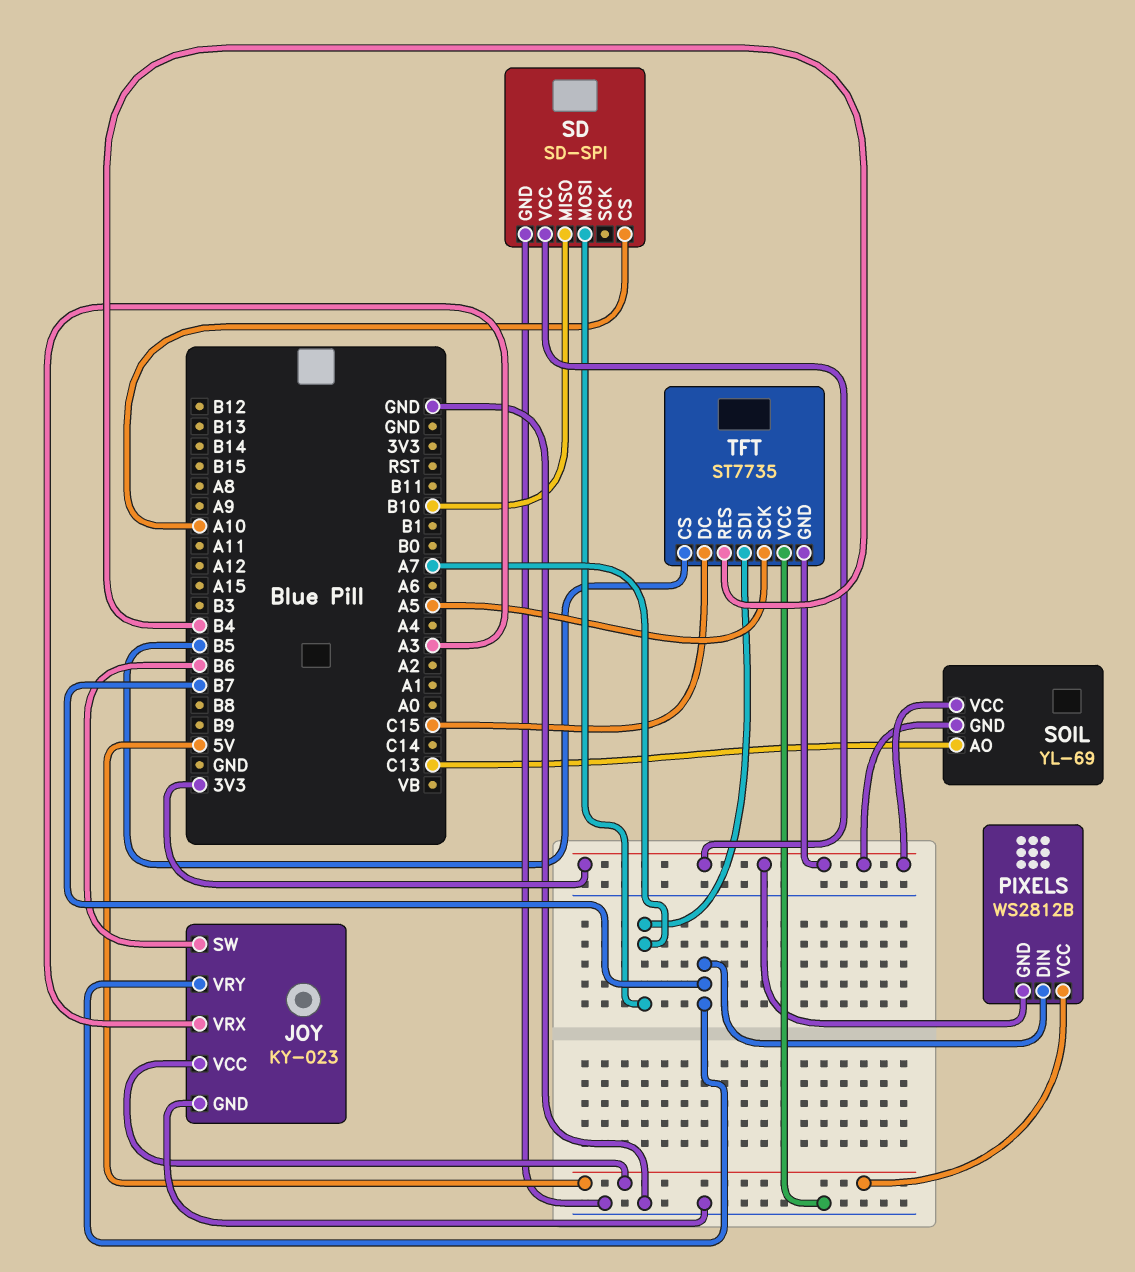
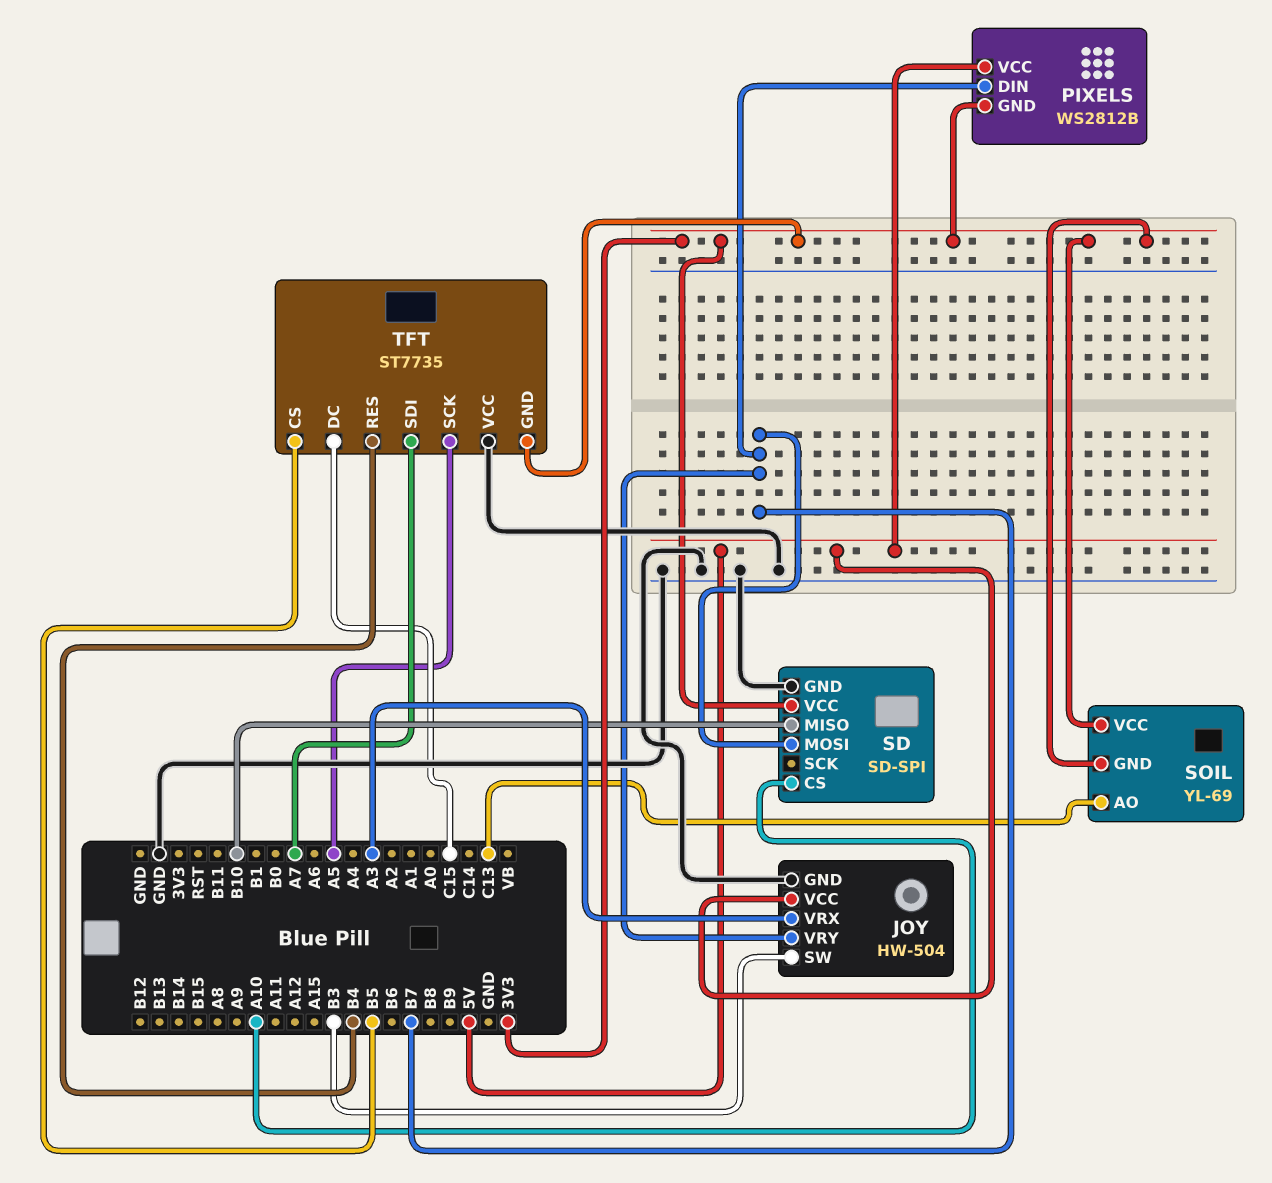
JOY: KY-023 -> HW-504
JOY pin SW: B6 -> B3
SD pin MOSI: A7 -> B7

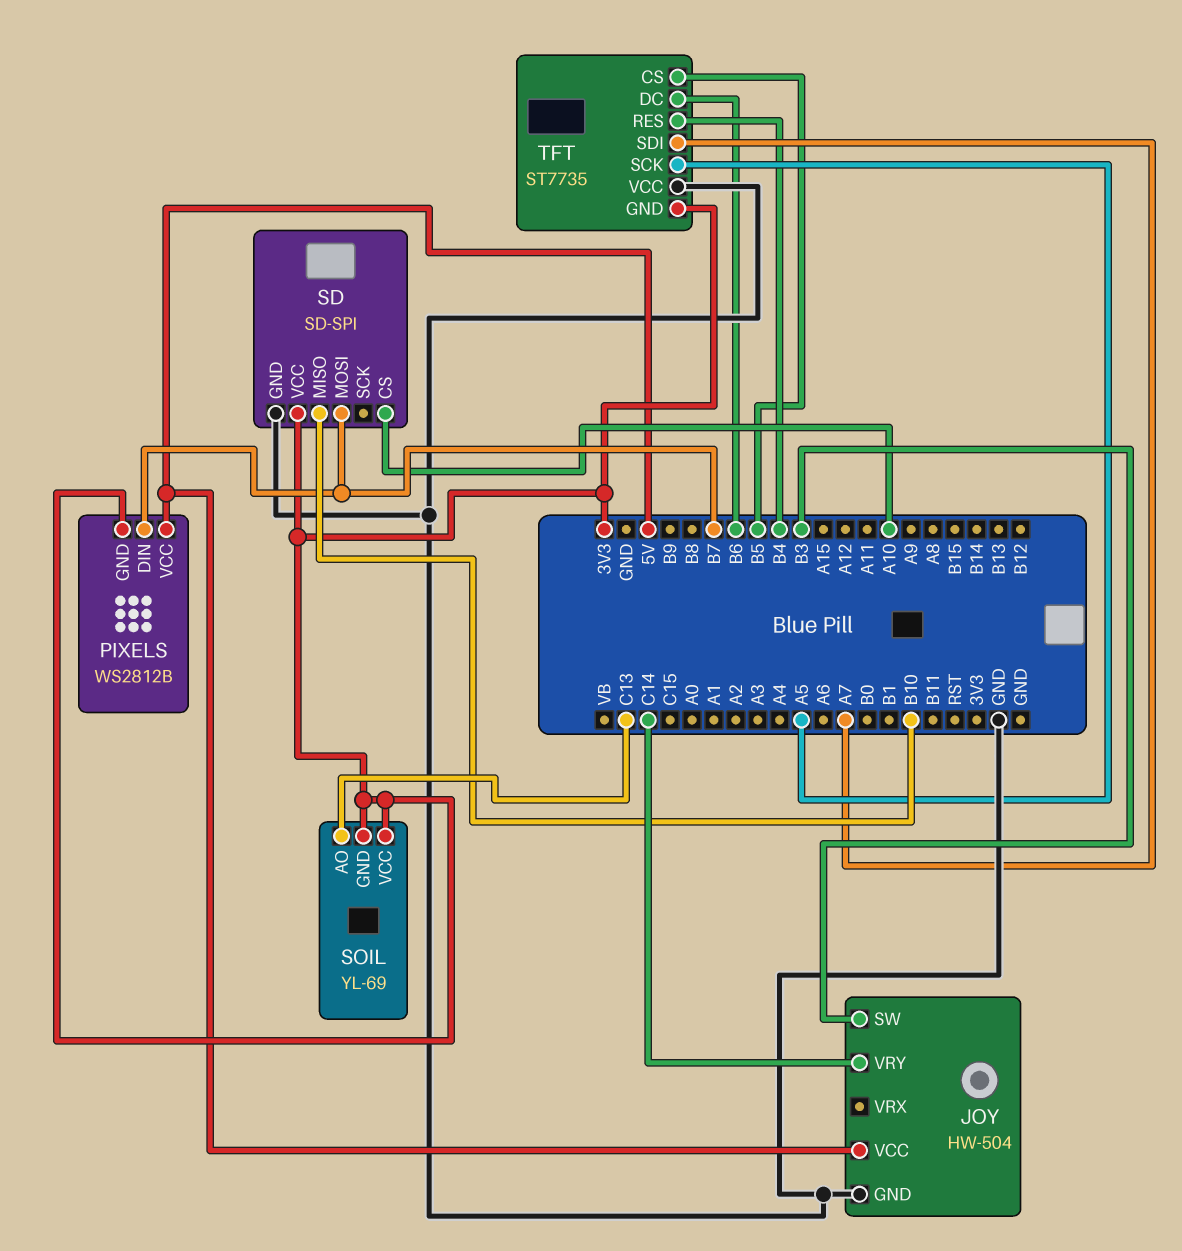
JOY pin VRX: A3 -> none
JOY pin VRY: B7 -> C14
TFT pin DC: C15 -> B6

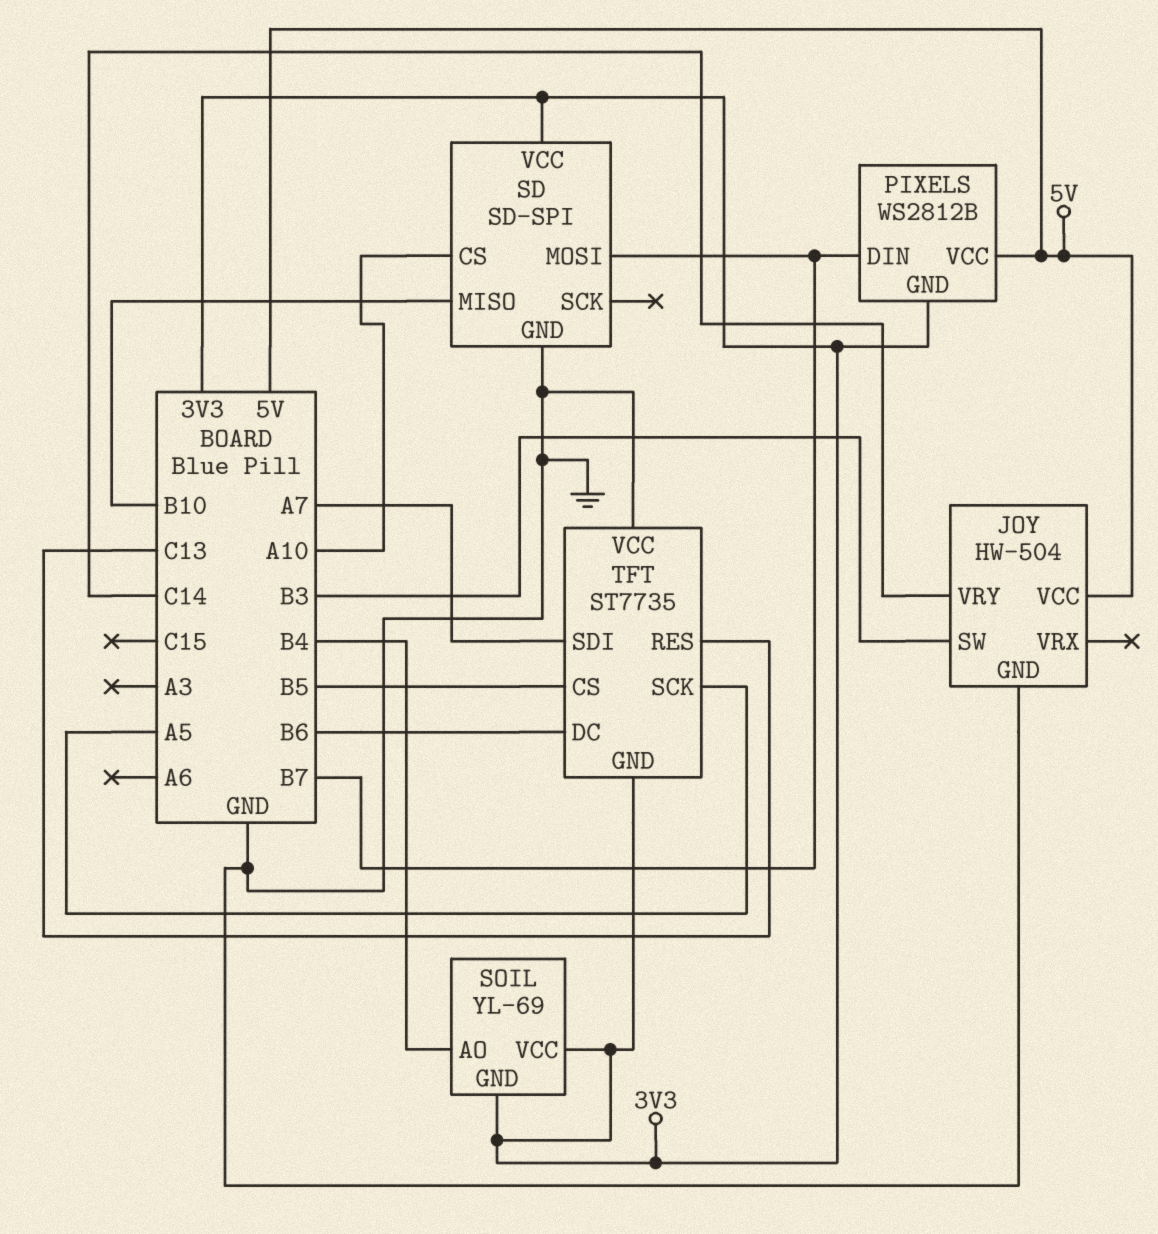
SOIL pin AO: C13 -> B4
TFT pin RES: B4 -> C13

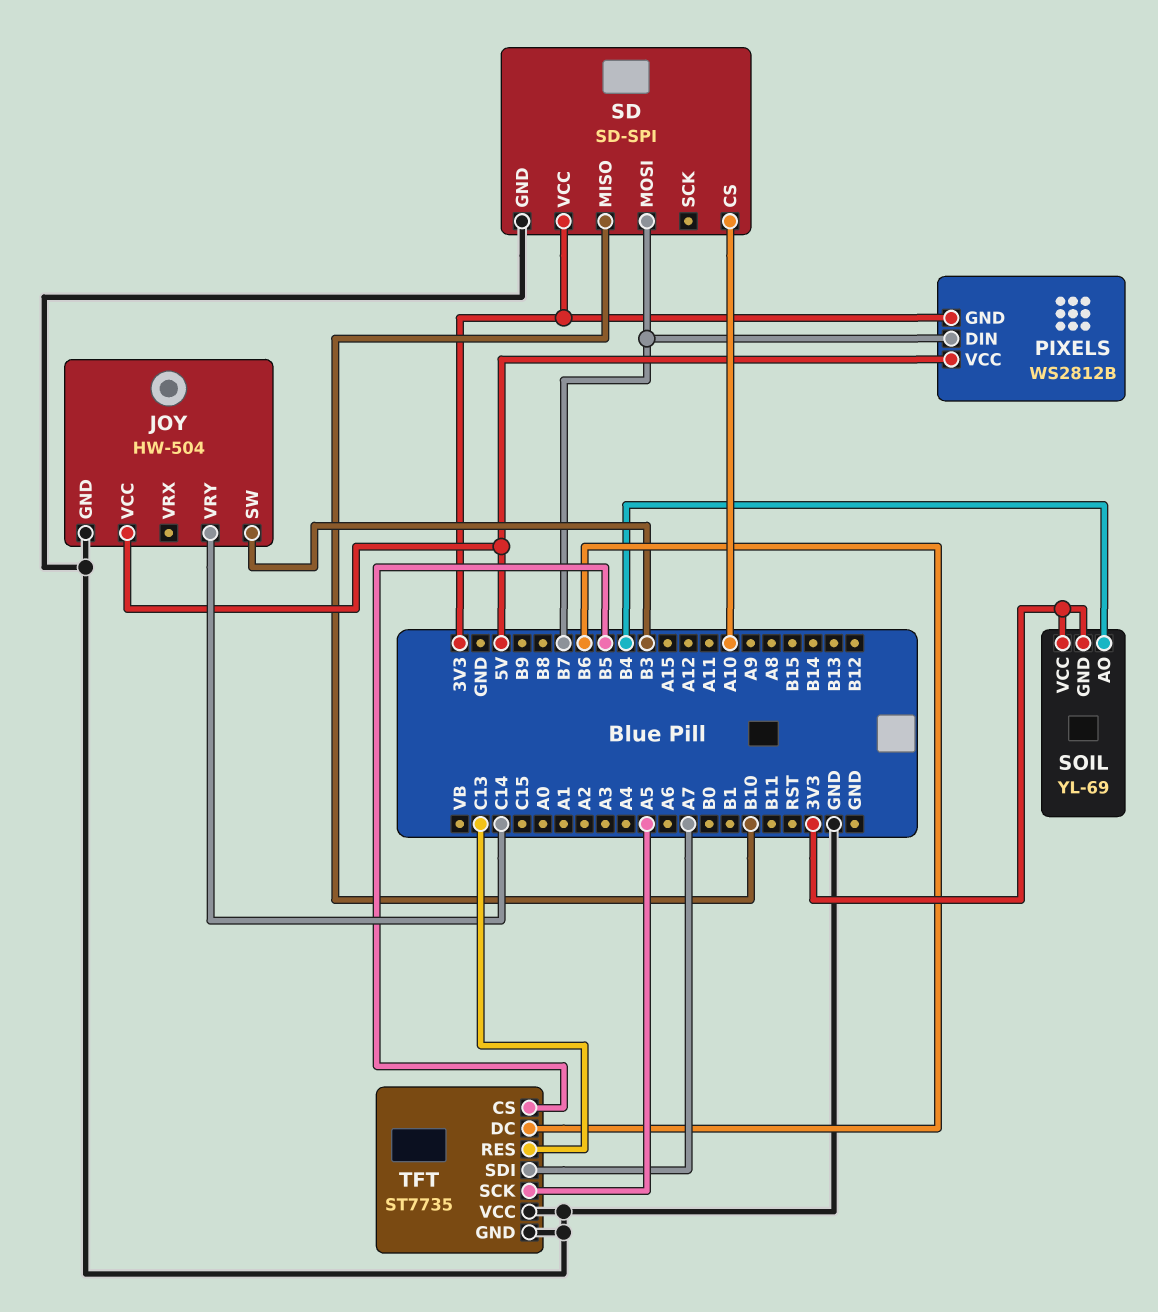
TFT pin GND: 3V3 -> GND

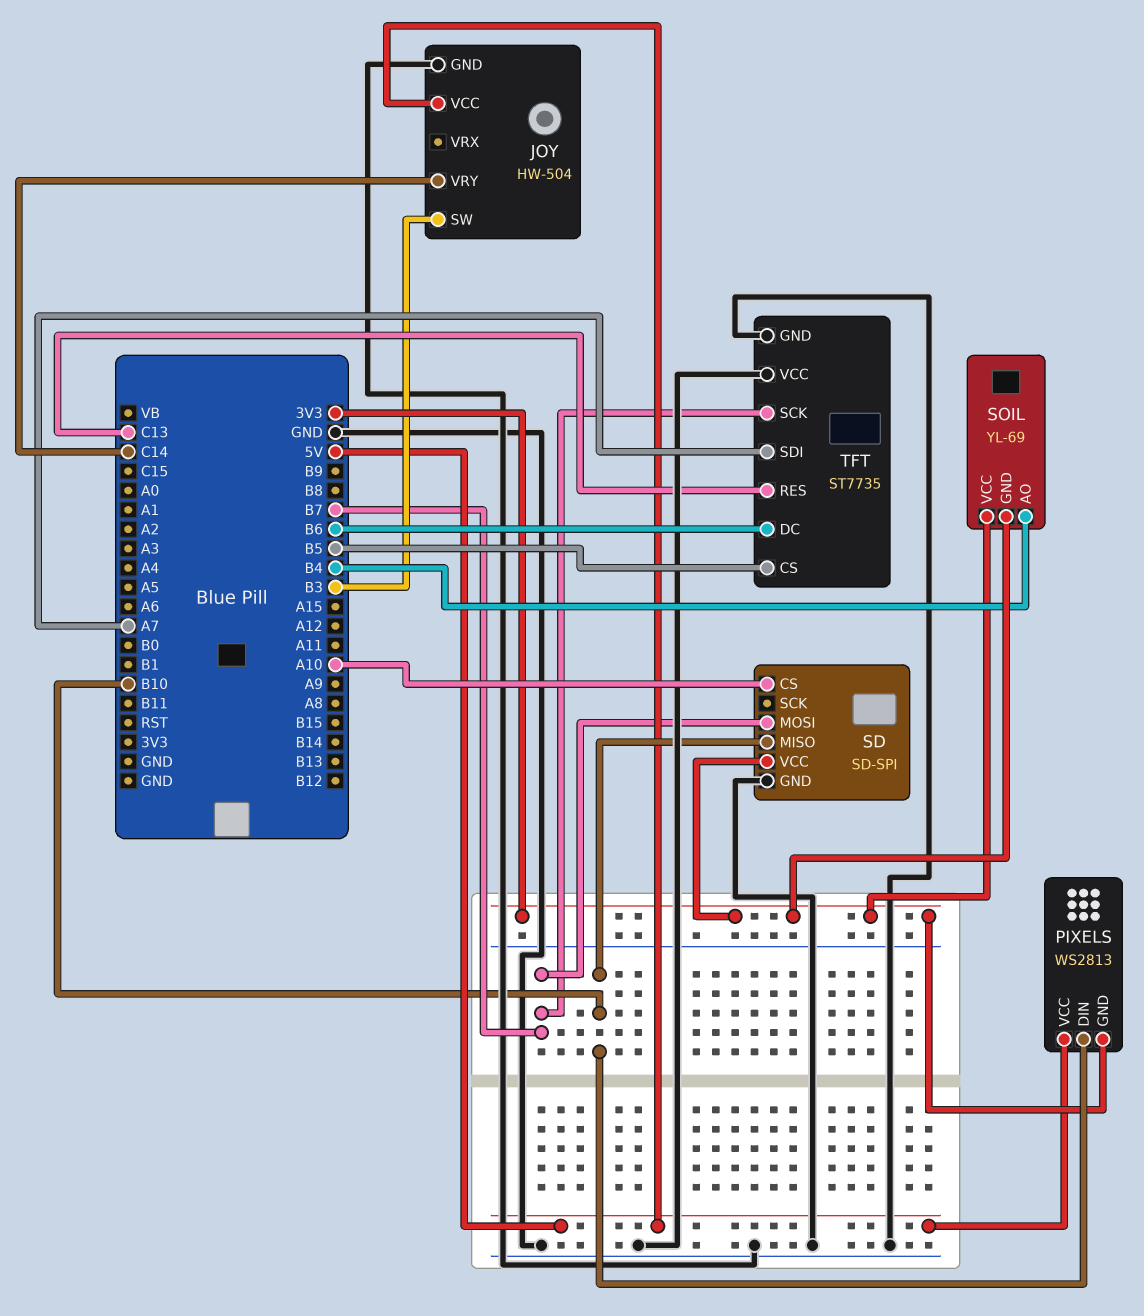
PIXELS: WS2812B -> WS2813
PIXELS pin DIN: B7 -> B10
TFT pin SCK: A5 -> B7

